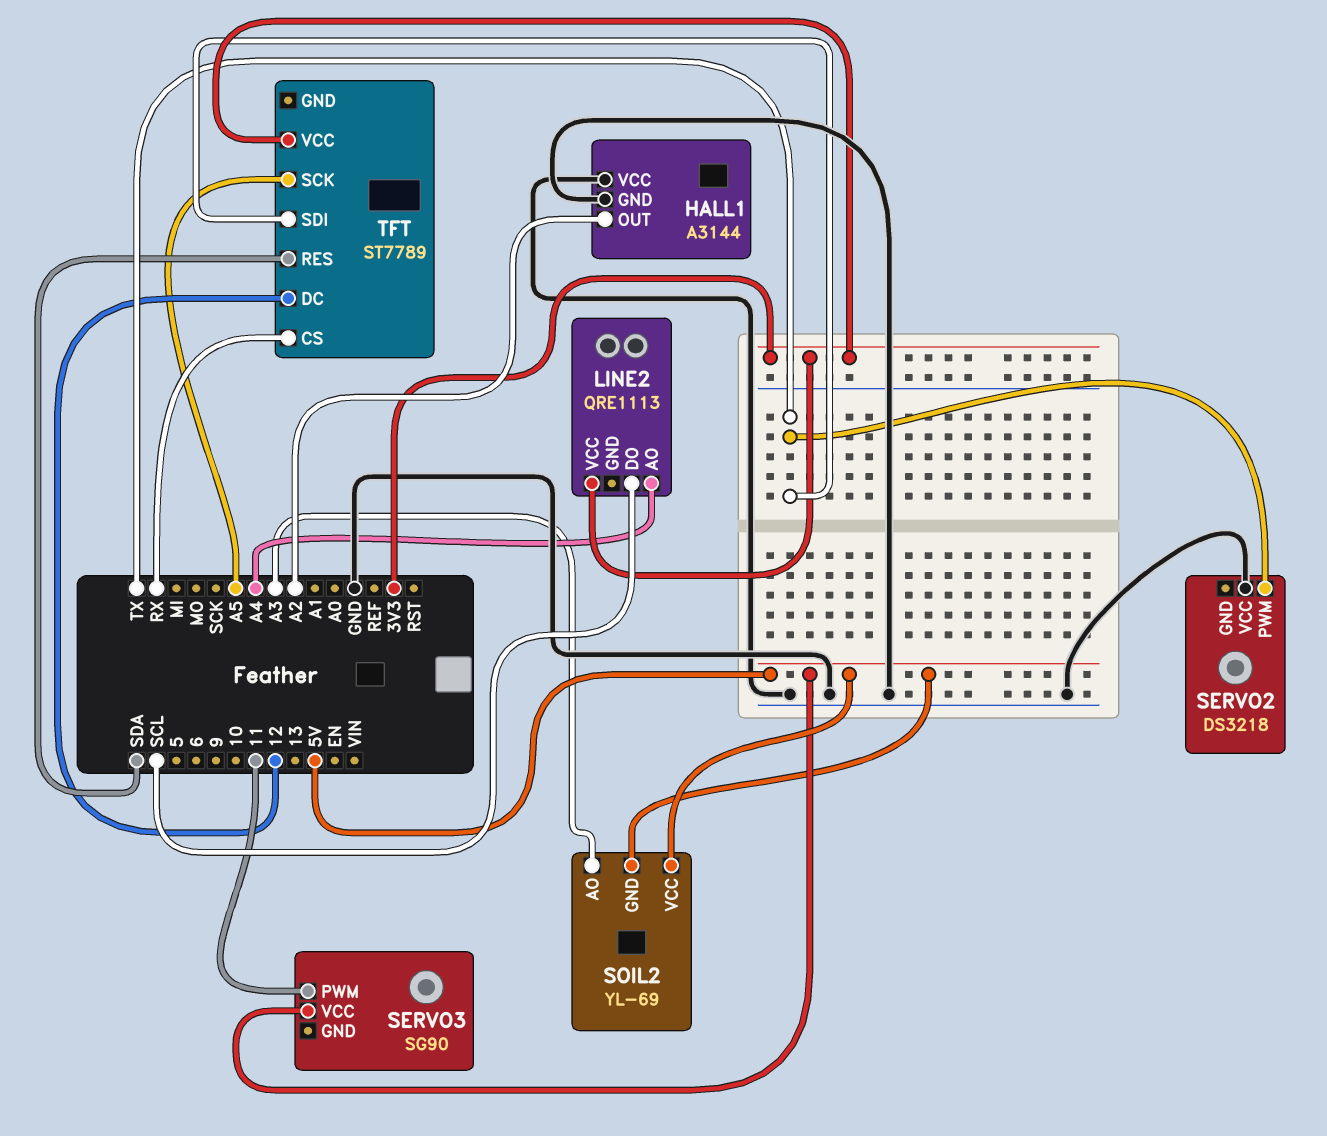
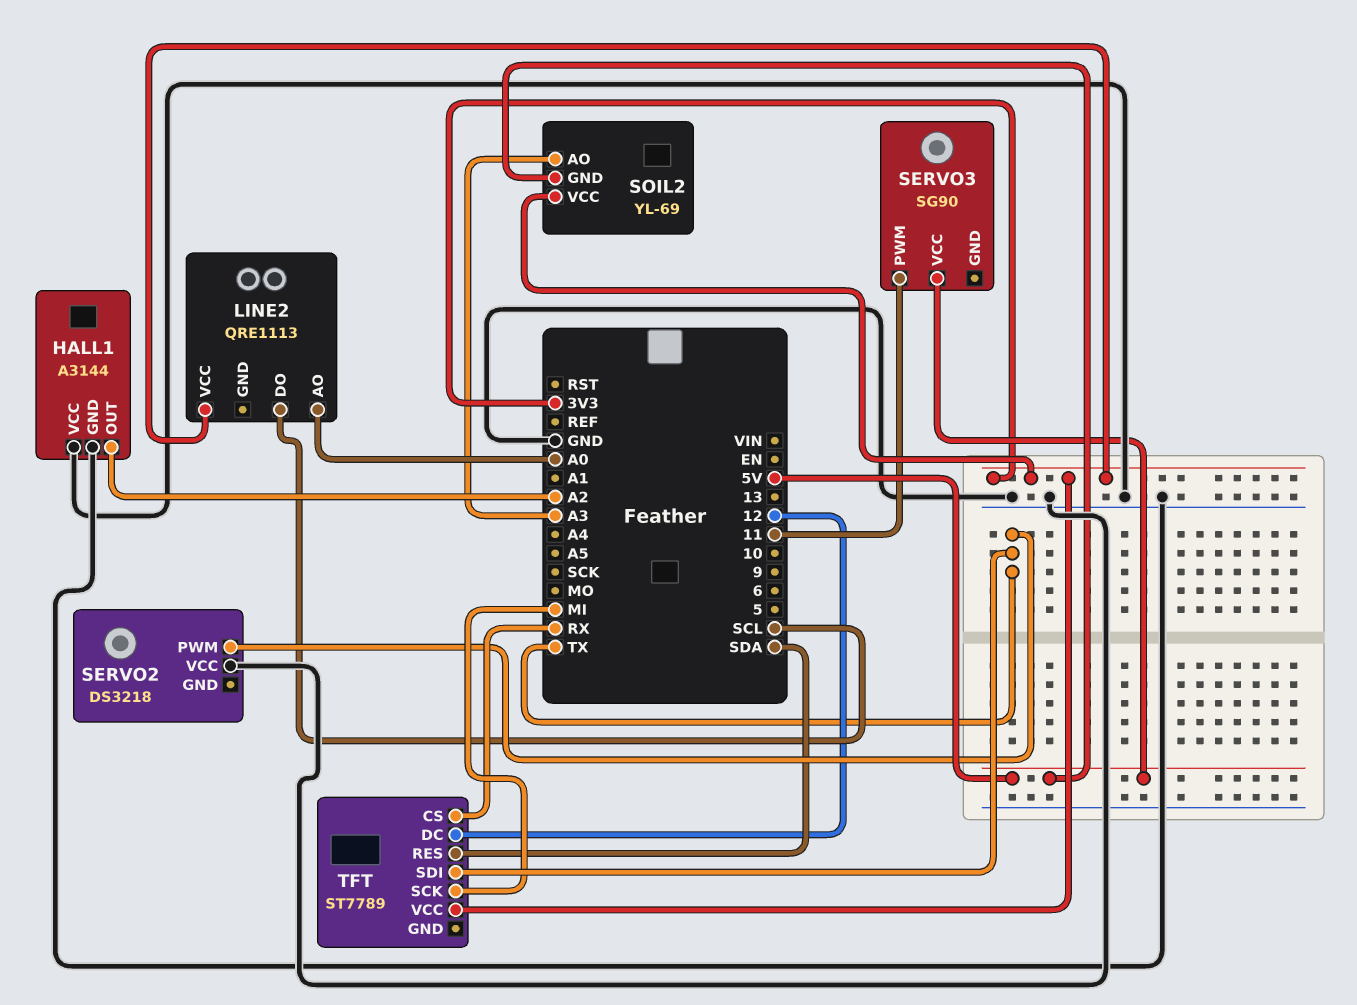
LINE2 pin AO: A4 -> A0
SOIL2 pin VCC: 5V -> 3V3
TFT pin SCK: A5 -> MI

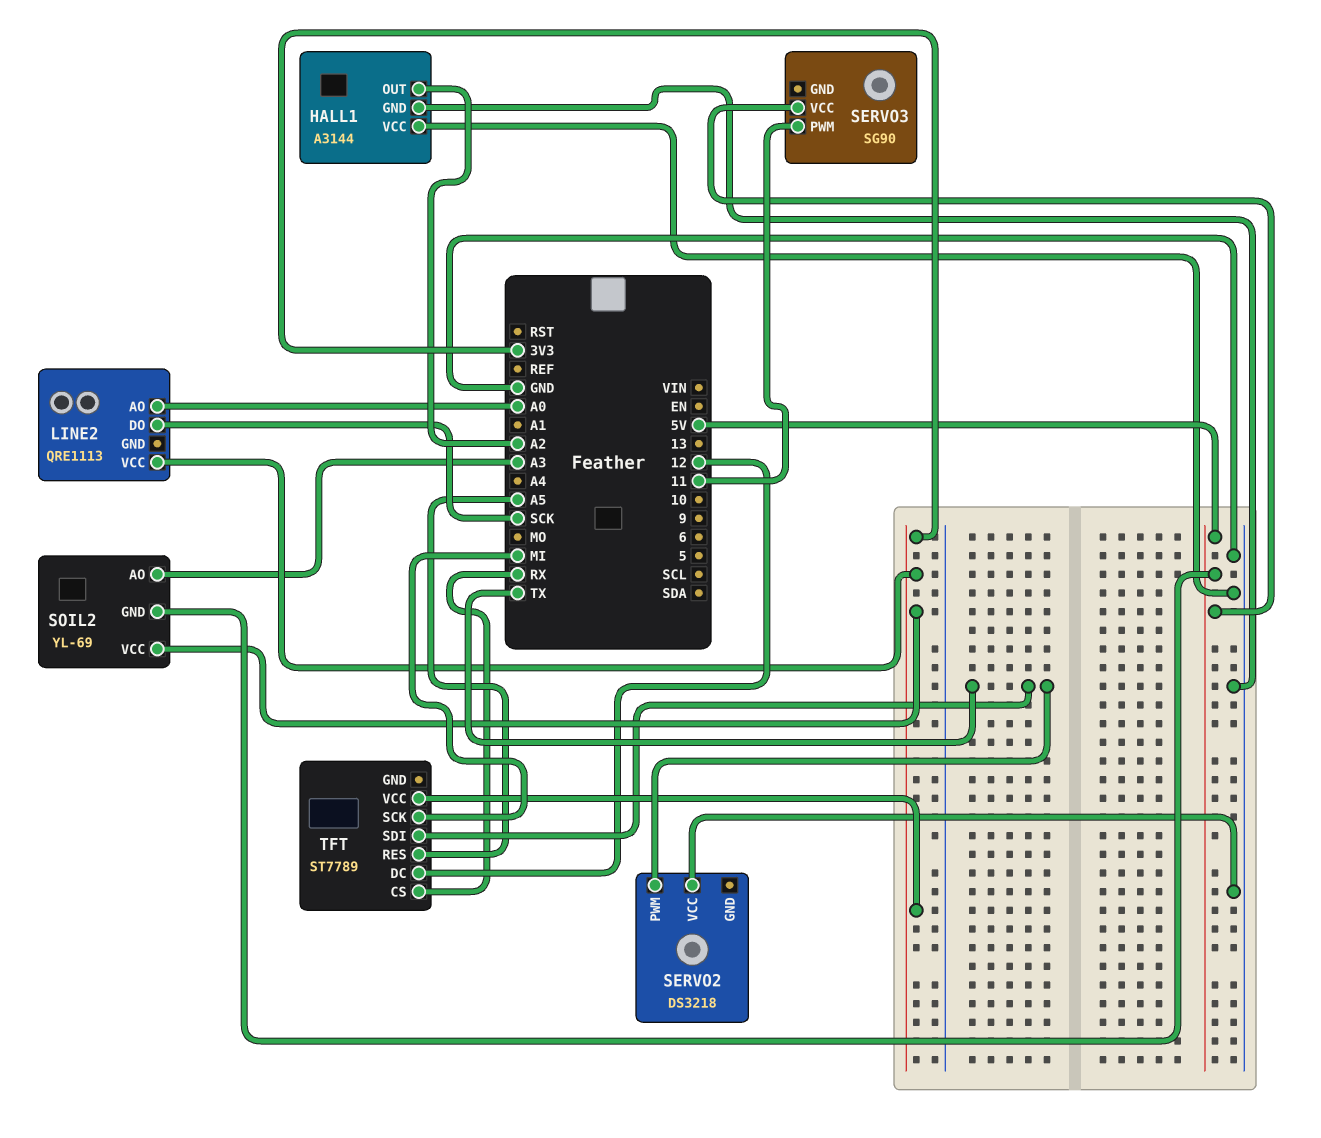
LINE2 pin DO: SCL -> SCK
TFT pin RES: SDA -> A5

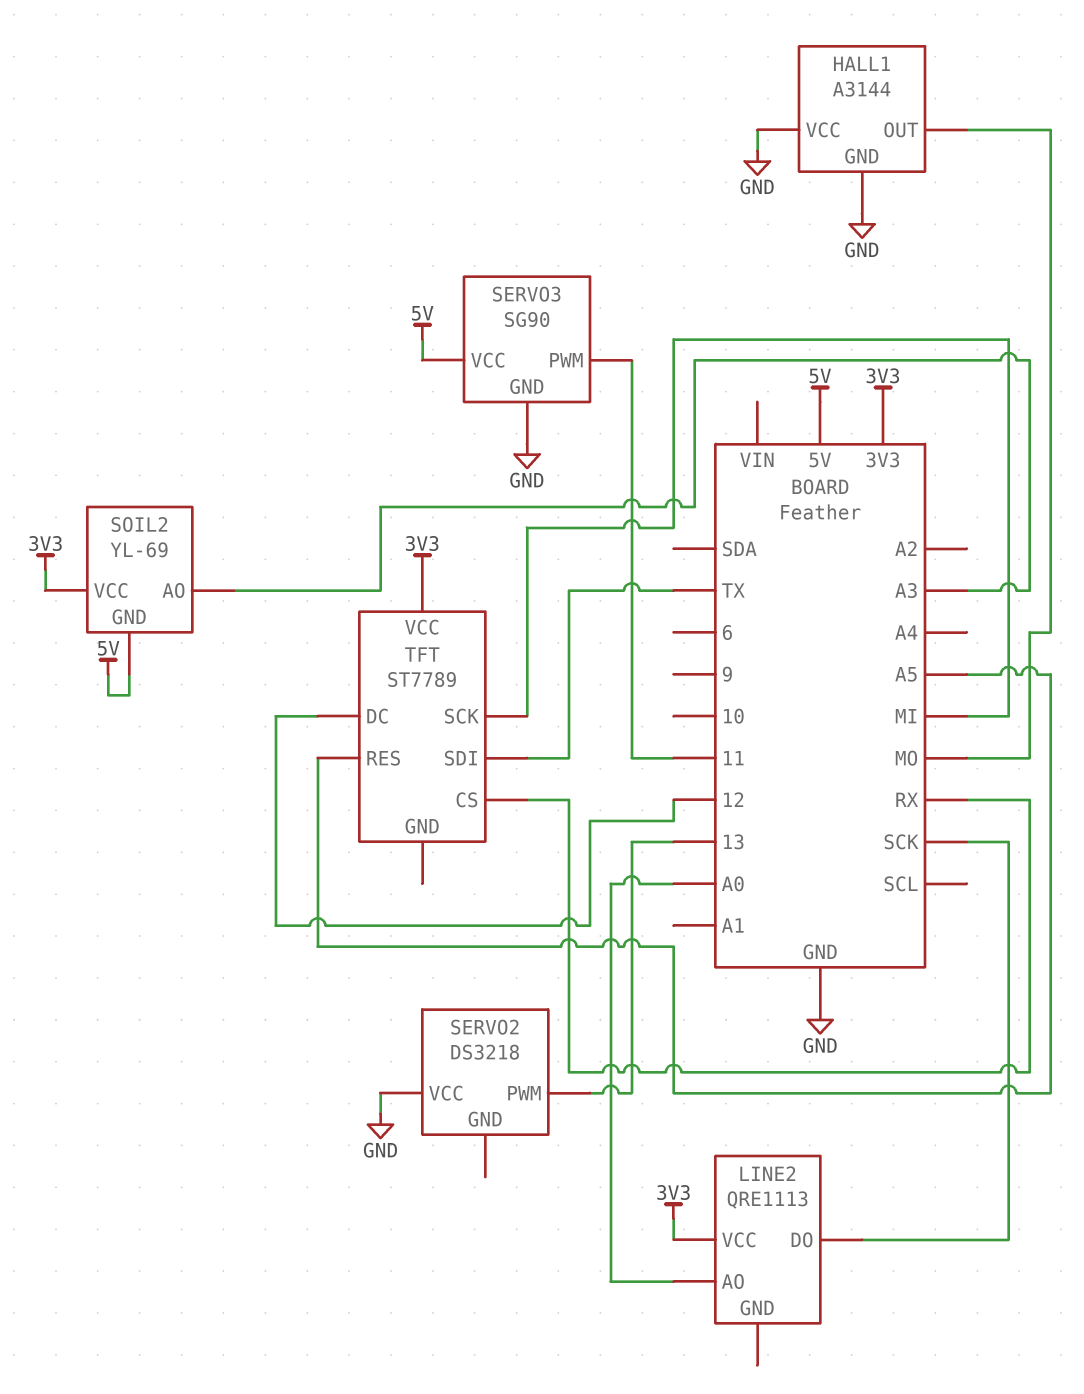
HALL1 pin OUT: A2 -> MO
SERVO2 pin PWM: TX -> 13
SERVO3 pin GND: none -> GND

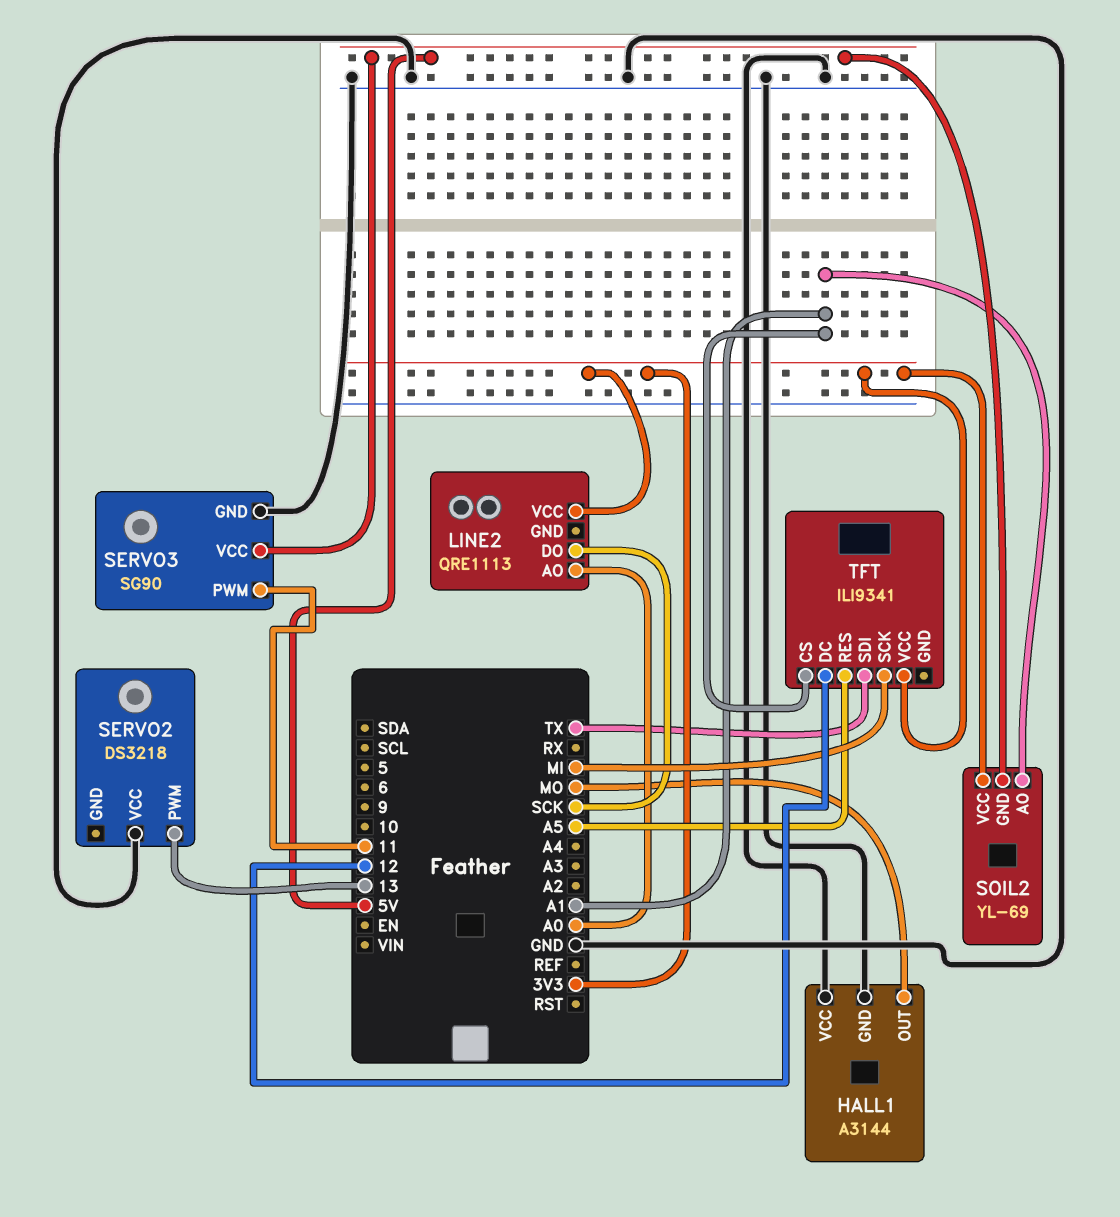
SOIL2 pin AO: A3 -> A1
TFT: ST7789 -> ILI9341
TFT pin CS: RX -> A1

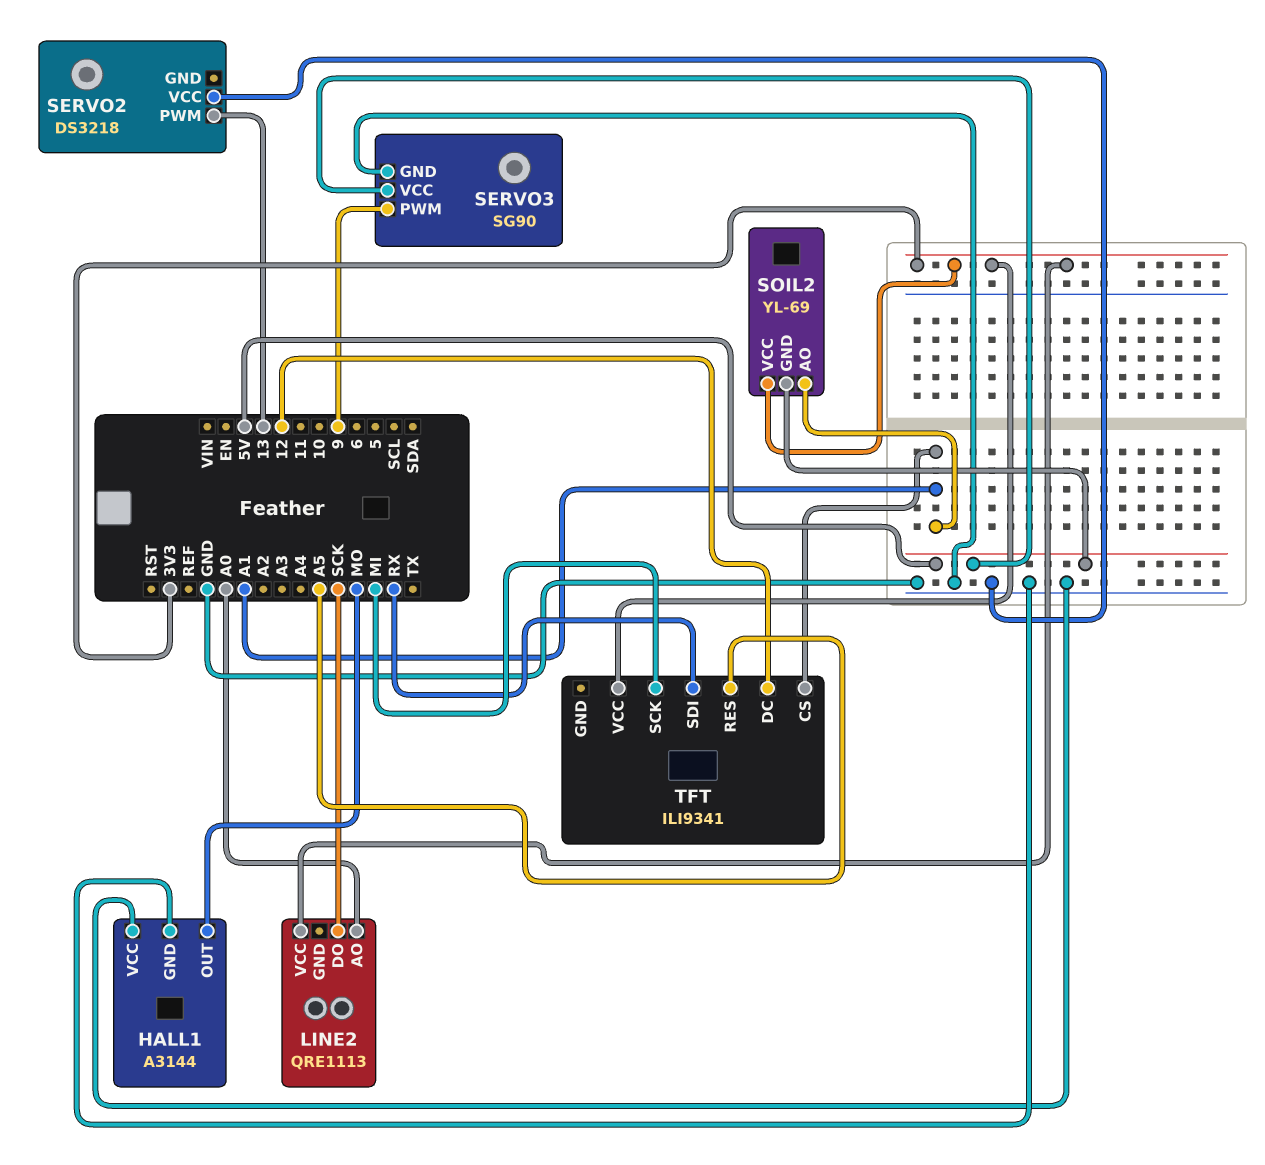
SERVO3 pin PWM: 11 -> 9
TFT pin SDI: TX -> RX

